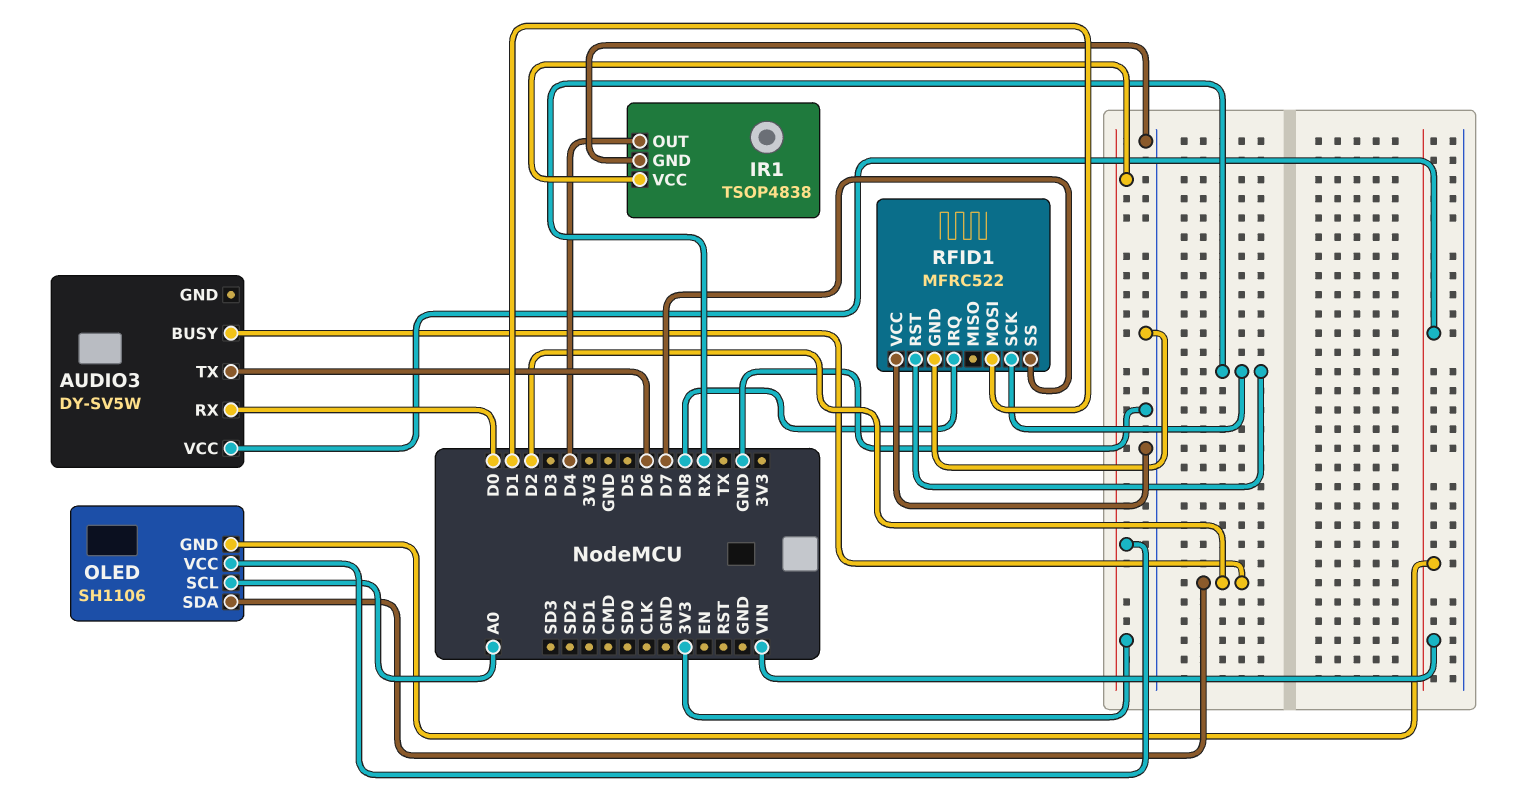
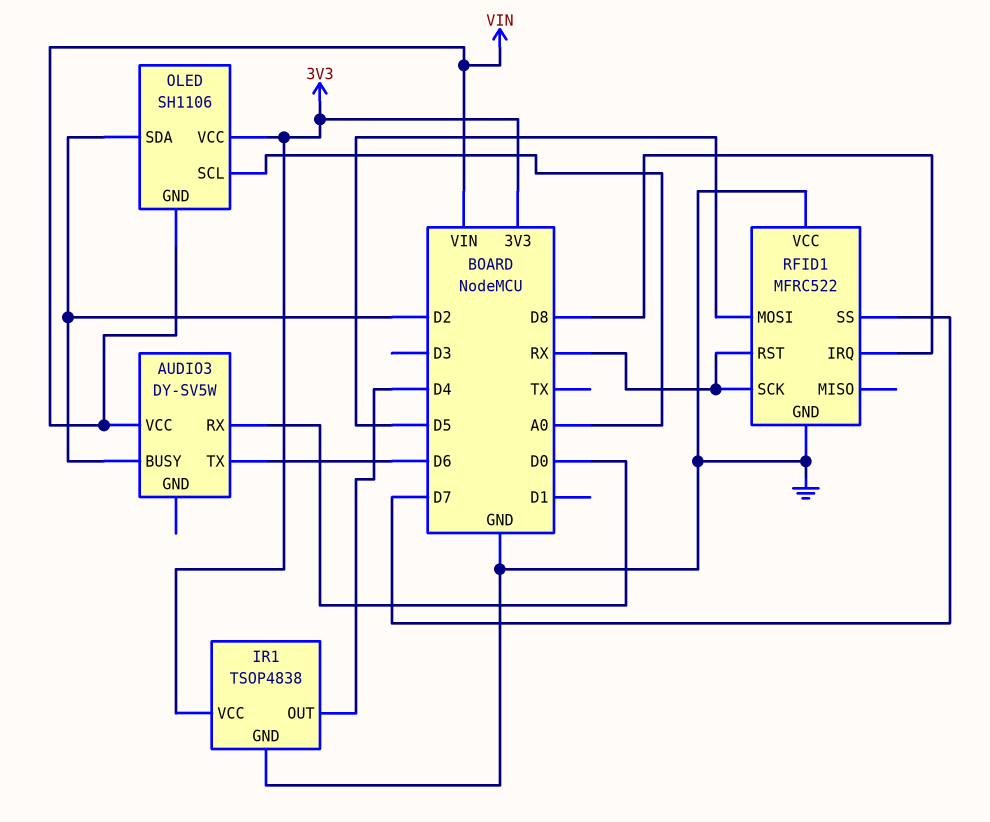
RFID1 pin MOSI: D1 -> D5

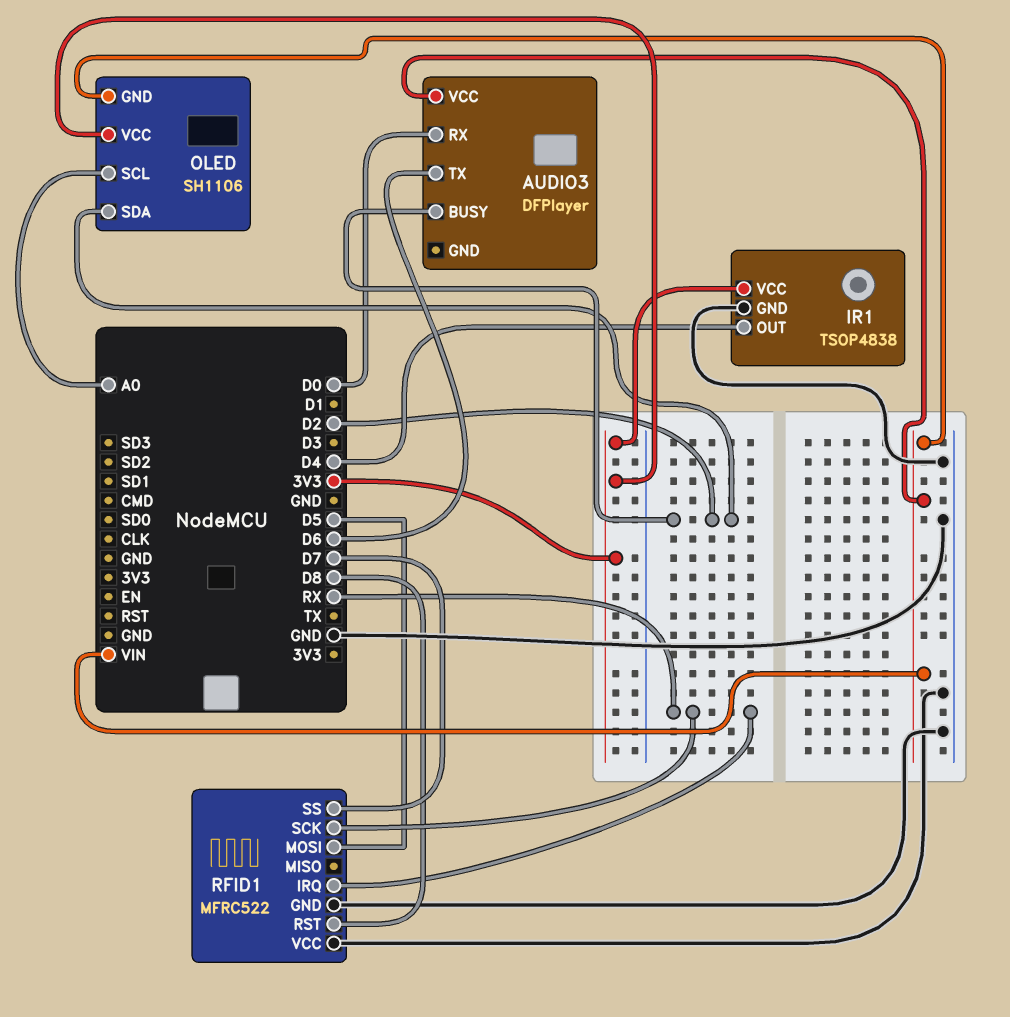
AUDIO3: DY-SV5W -> DFPlayer
RFID1 pin IRQ: D8 -> RX
RFID1 pin RST: RX -> D8

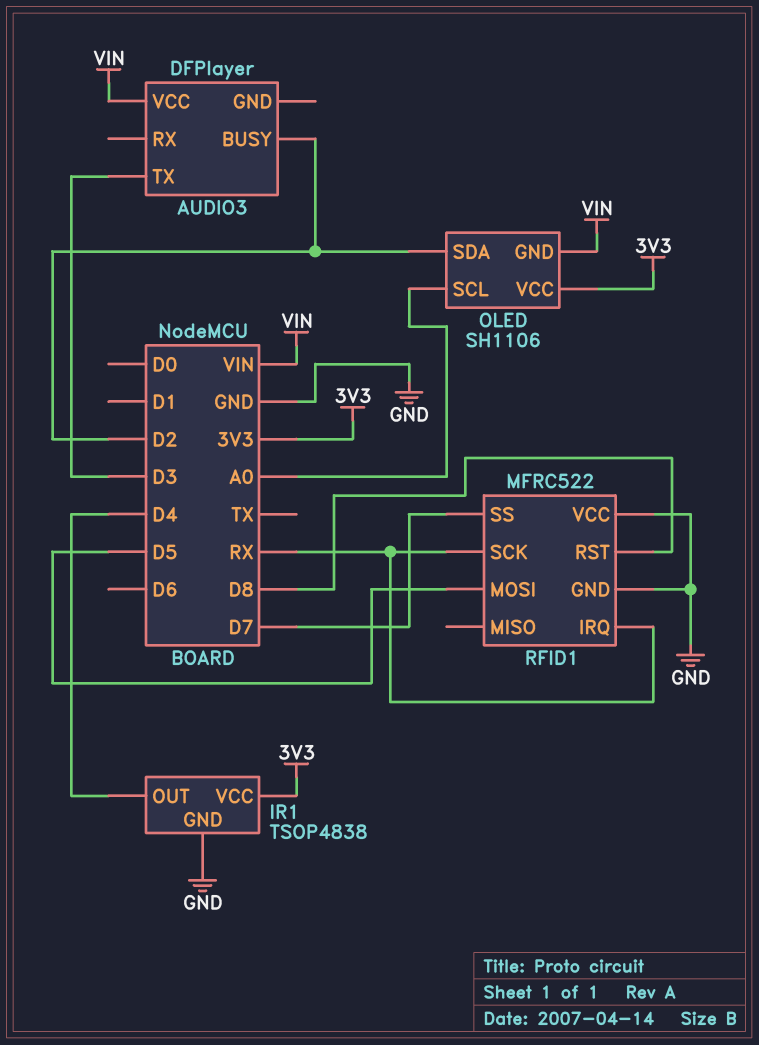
AUDIO3 pin RX: D0 -> none
AUDIO3 pin TX: D6 -> D3

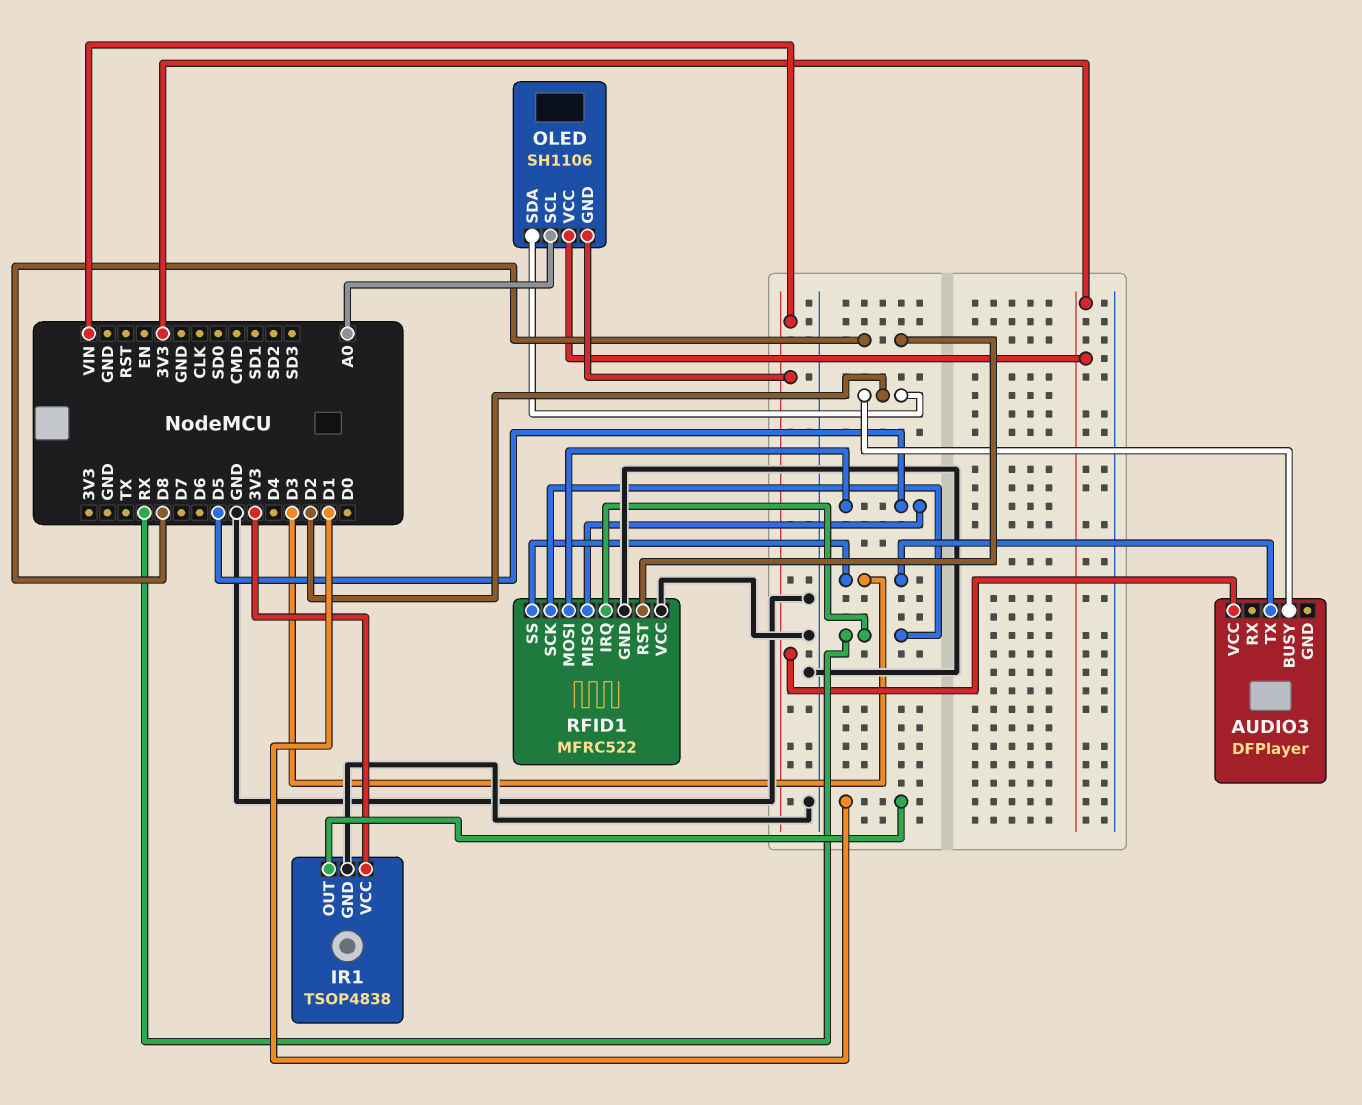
IR1 pin OUT: D4 -> D1
RFID1 pin MISO: none -> D5
RFID1 pin SS: D7 -> D3

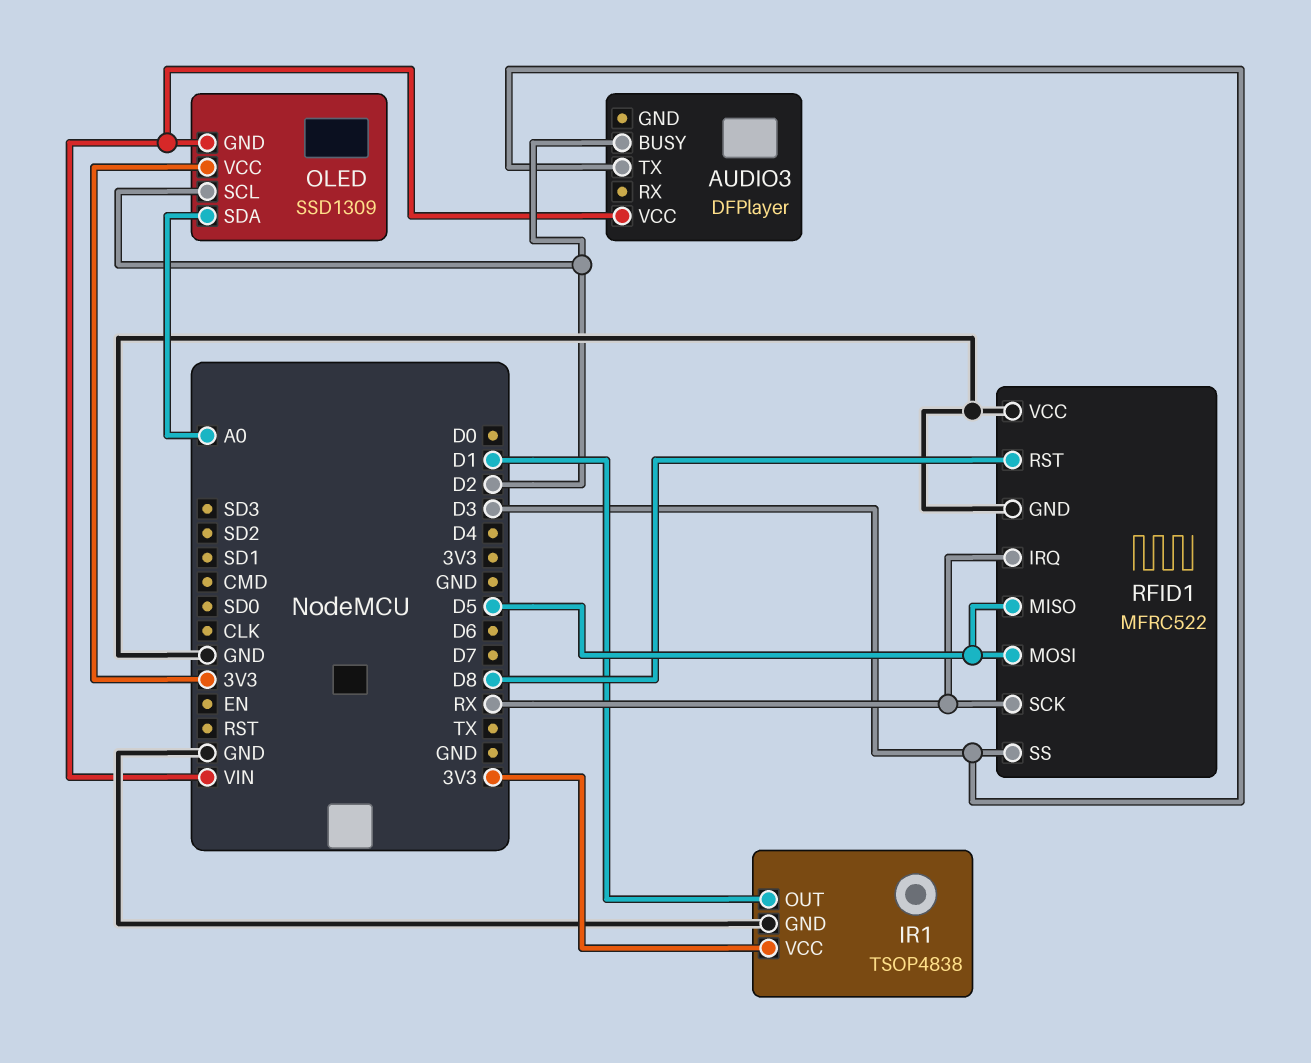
OLED: SH1106 -> SSD1309
OLED pin SCL: A0 -> D2
OLED pin SDA: D2 -> A0

